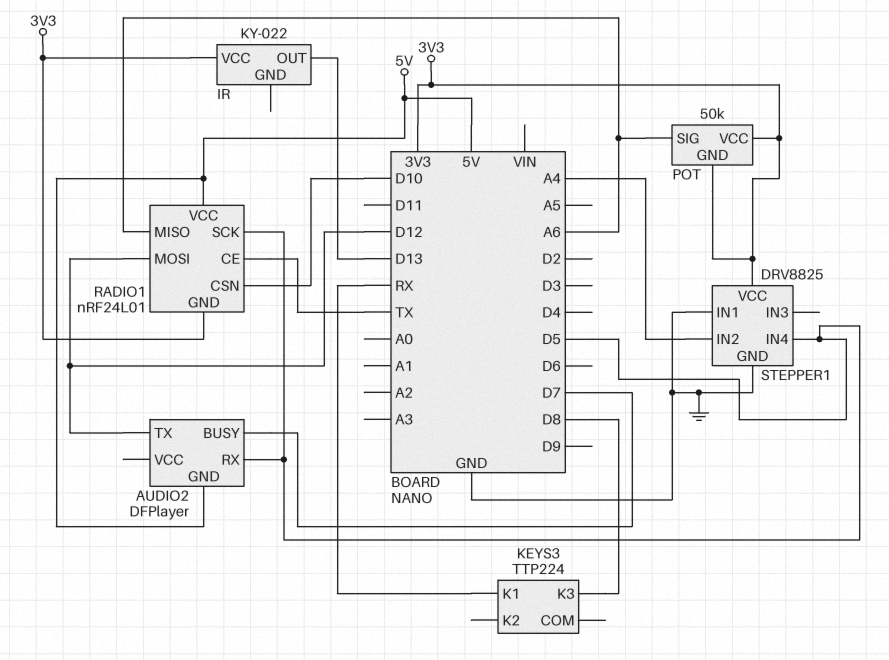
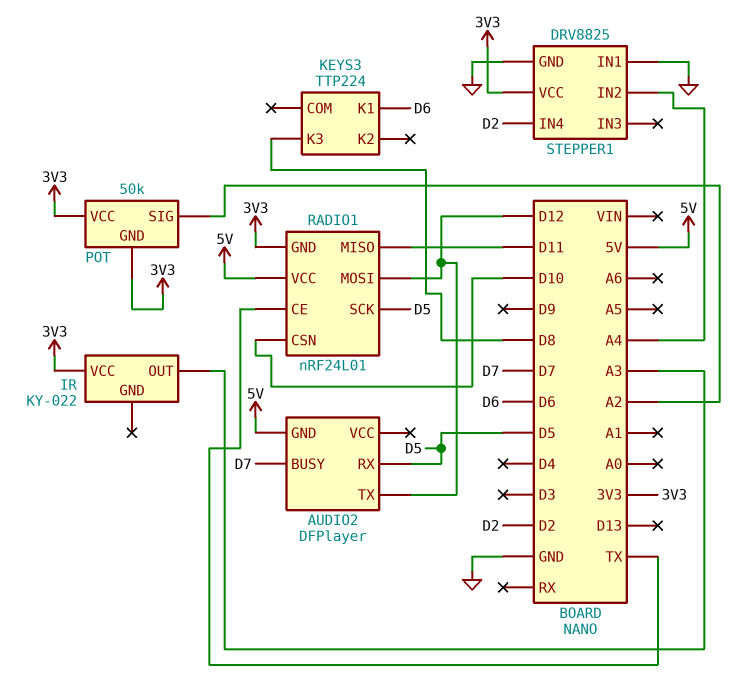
IR pin OUT: D13 -> A3
KEYS3 pin K1: RX -> D6
POT pin SIG: A6 -> A2
RADIO1 pin MISO: A6 -> D11
STEPPER1 pin IN4: D5 -> D2

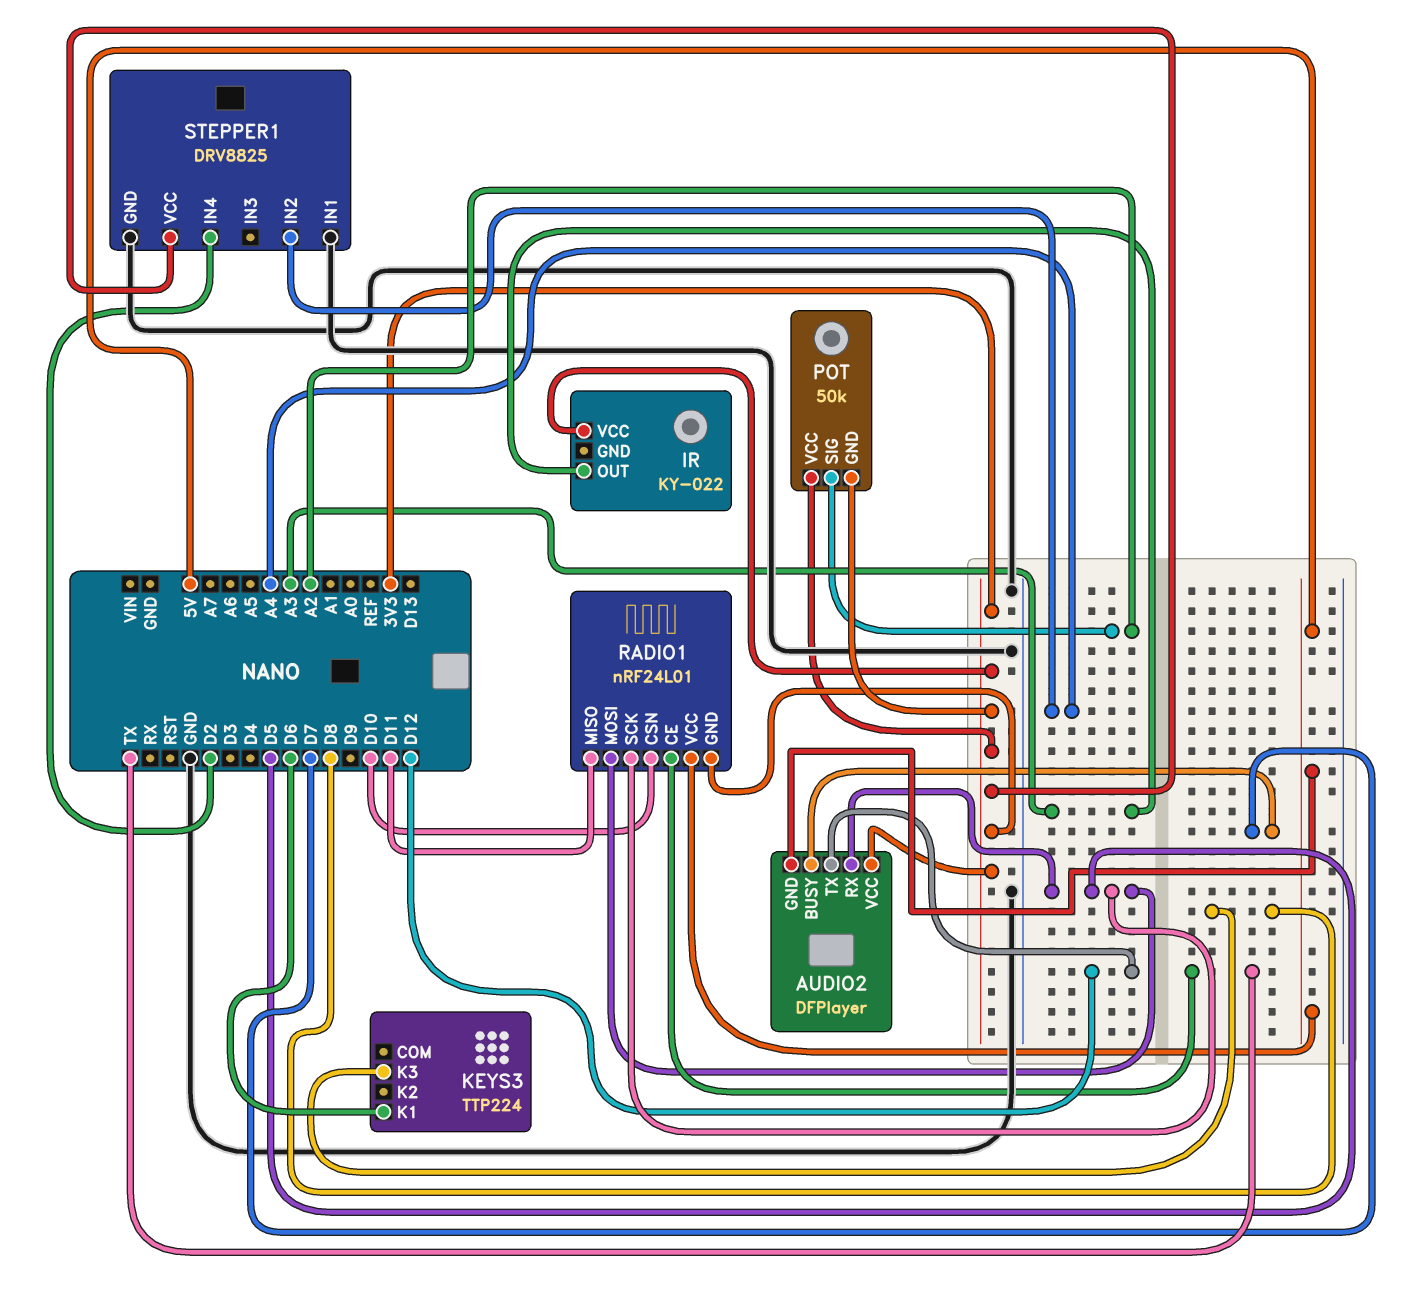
AUDIO2 pin VCC: none -> 3V3
RADIO1 pin MOSI: D12 -> D5

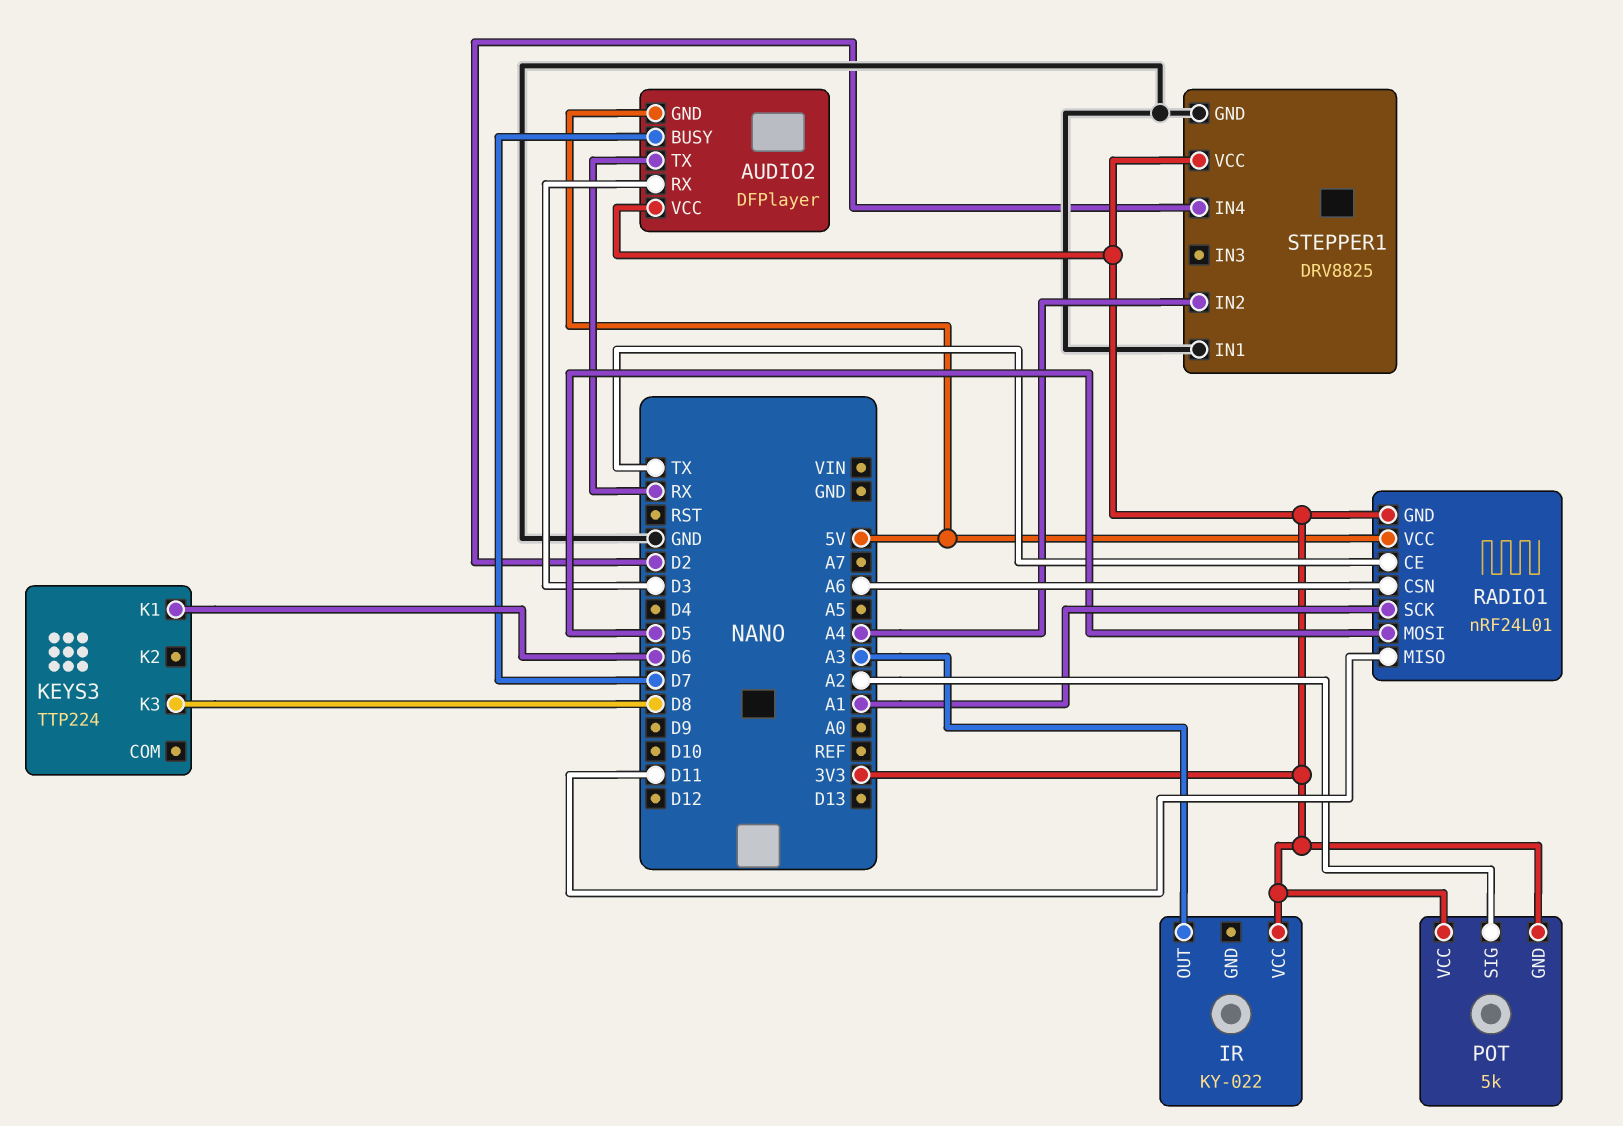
AUDIO2 pin RX: D5 -> D3
AUDIO2 pin TX: D12 -> RX
POT: 50k -> 5k
RADIO1 pin CSN: D10 -> A6
RADIO1 pin SCK: D5 -> A1

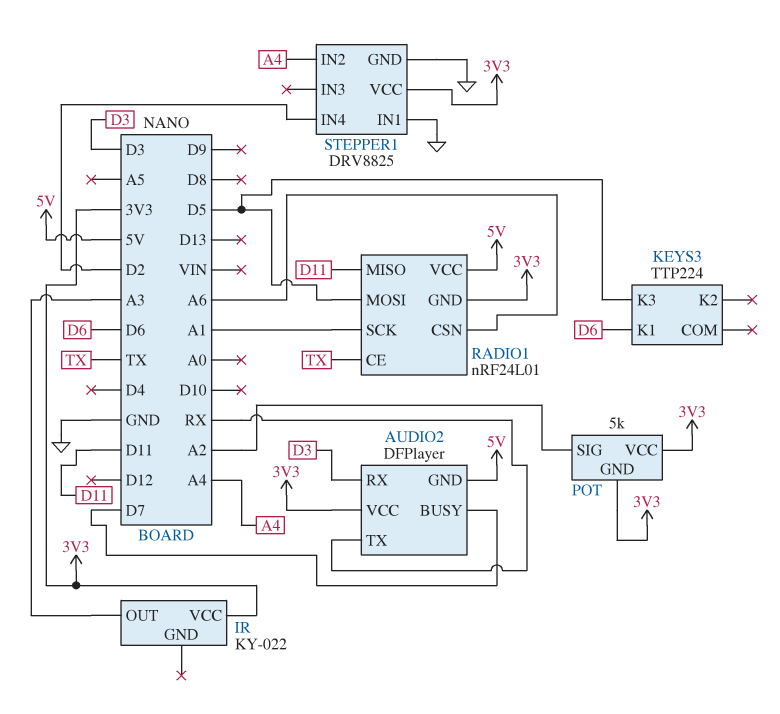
KEYS3 pin K3: D8 -> D5

